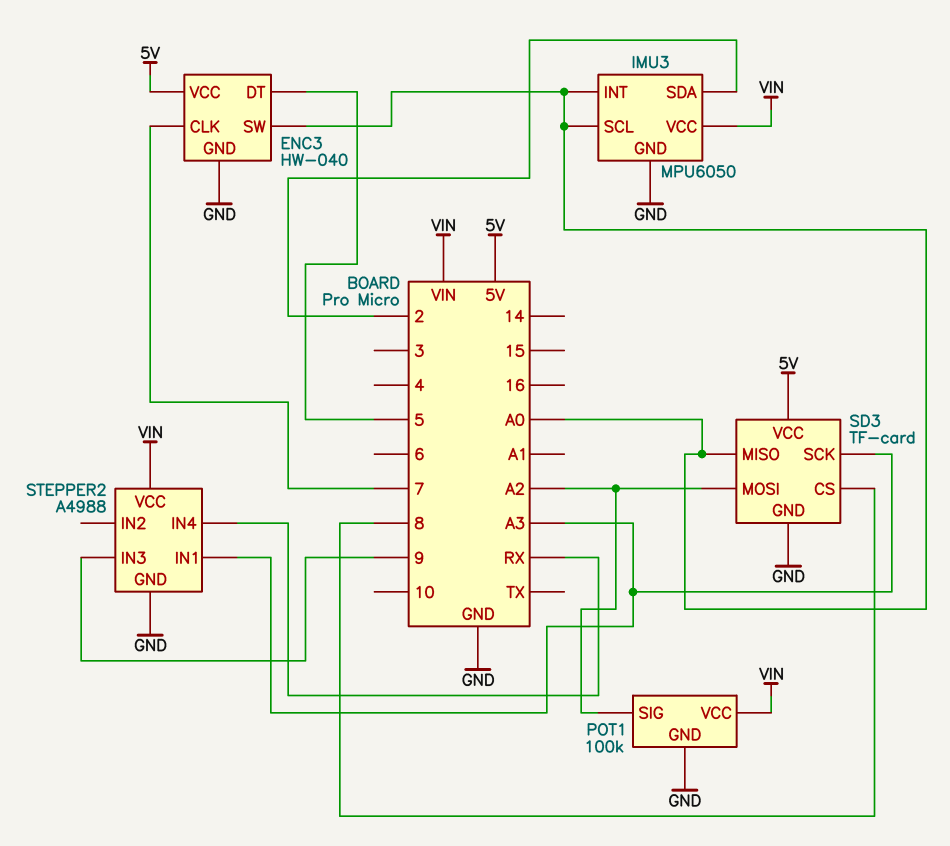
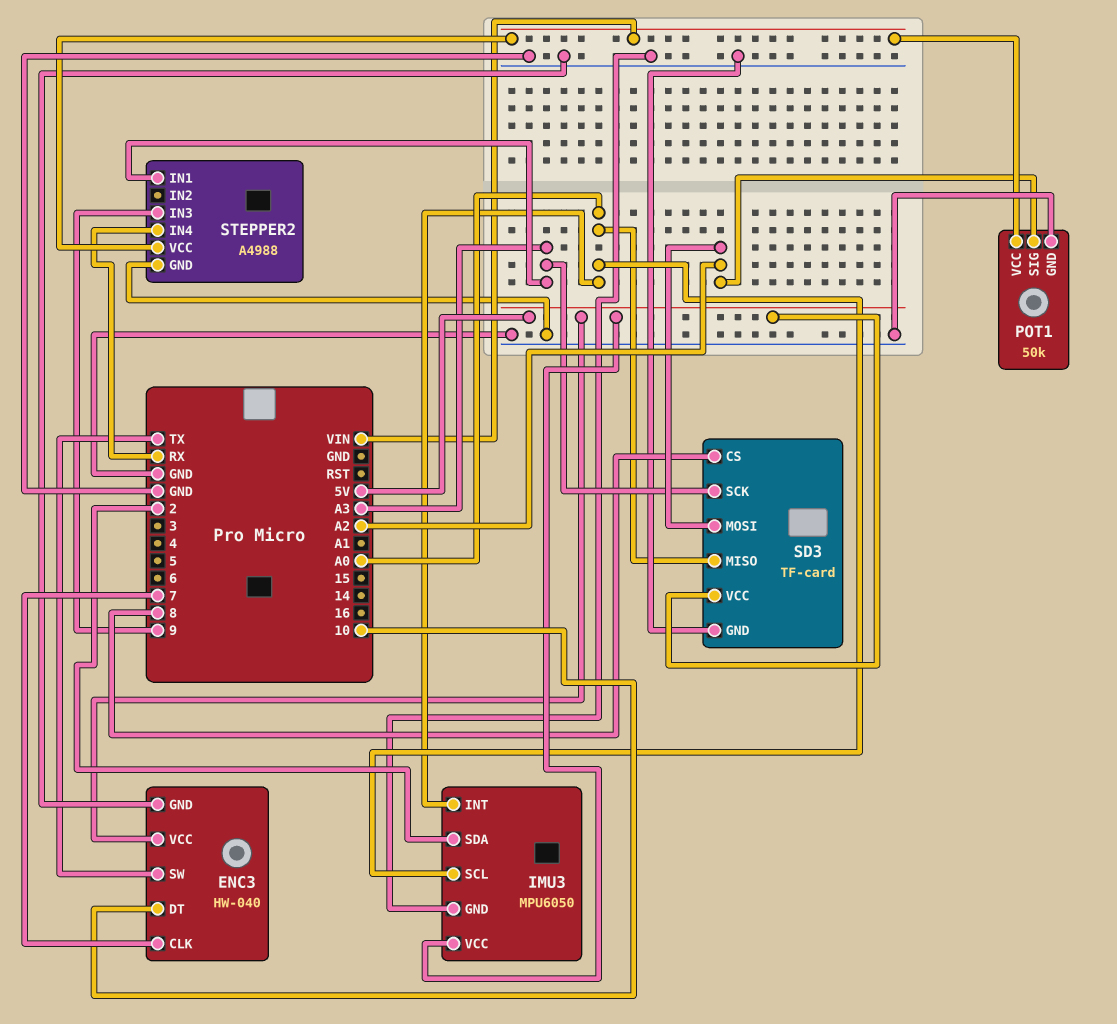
ENC3 pin DT: 5 -> 10
ENC3 pin SW: A0 -> TX
IMU3 pin VCC: VIN -> 5V
POT1: 100k -> 50k

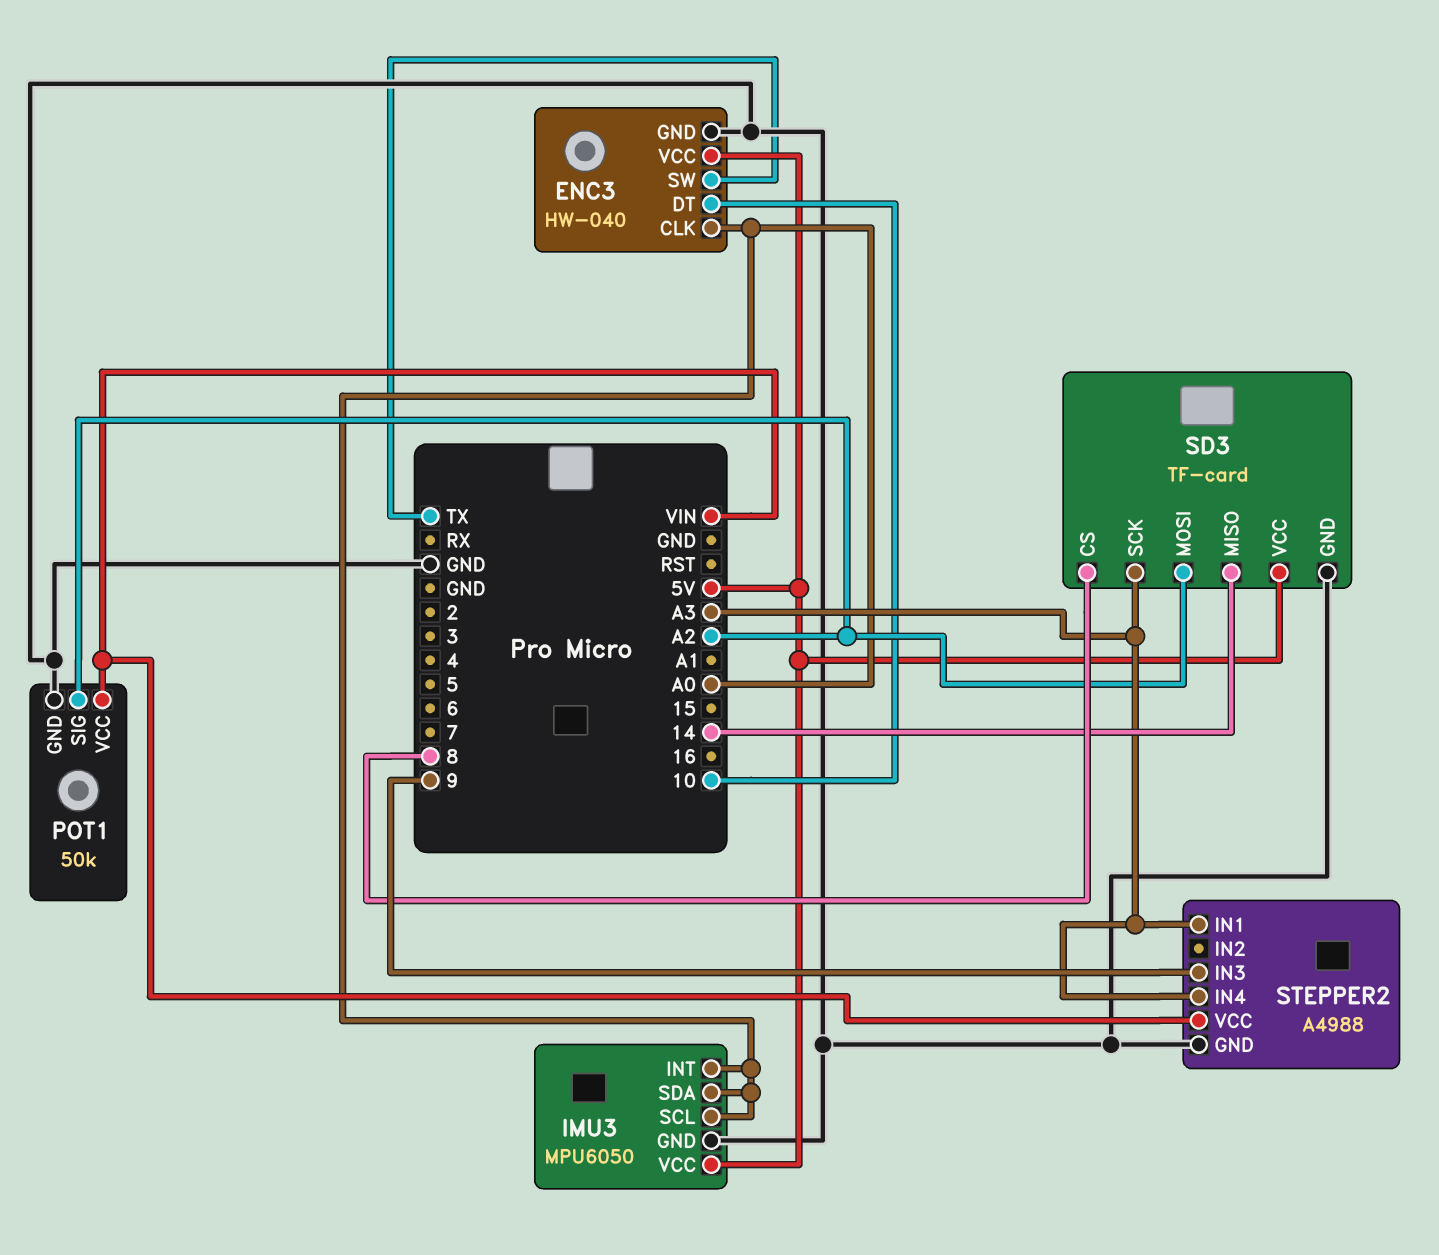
ENC3 pin CLK: 7 -> A0
IMU3 pin SDA: 2 -> A0
SD3 pin MISO: A0 -> 14
STEPPER2 pin IN4: RX -> A3

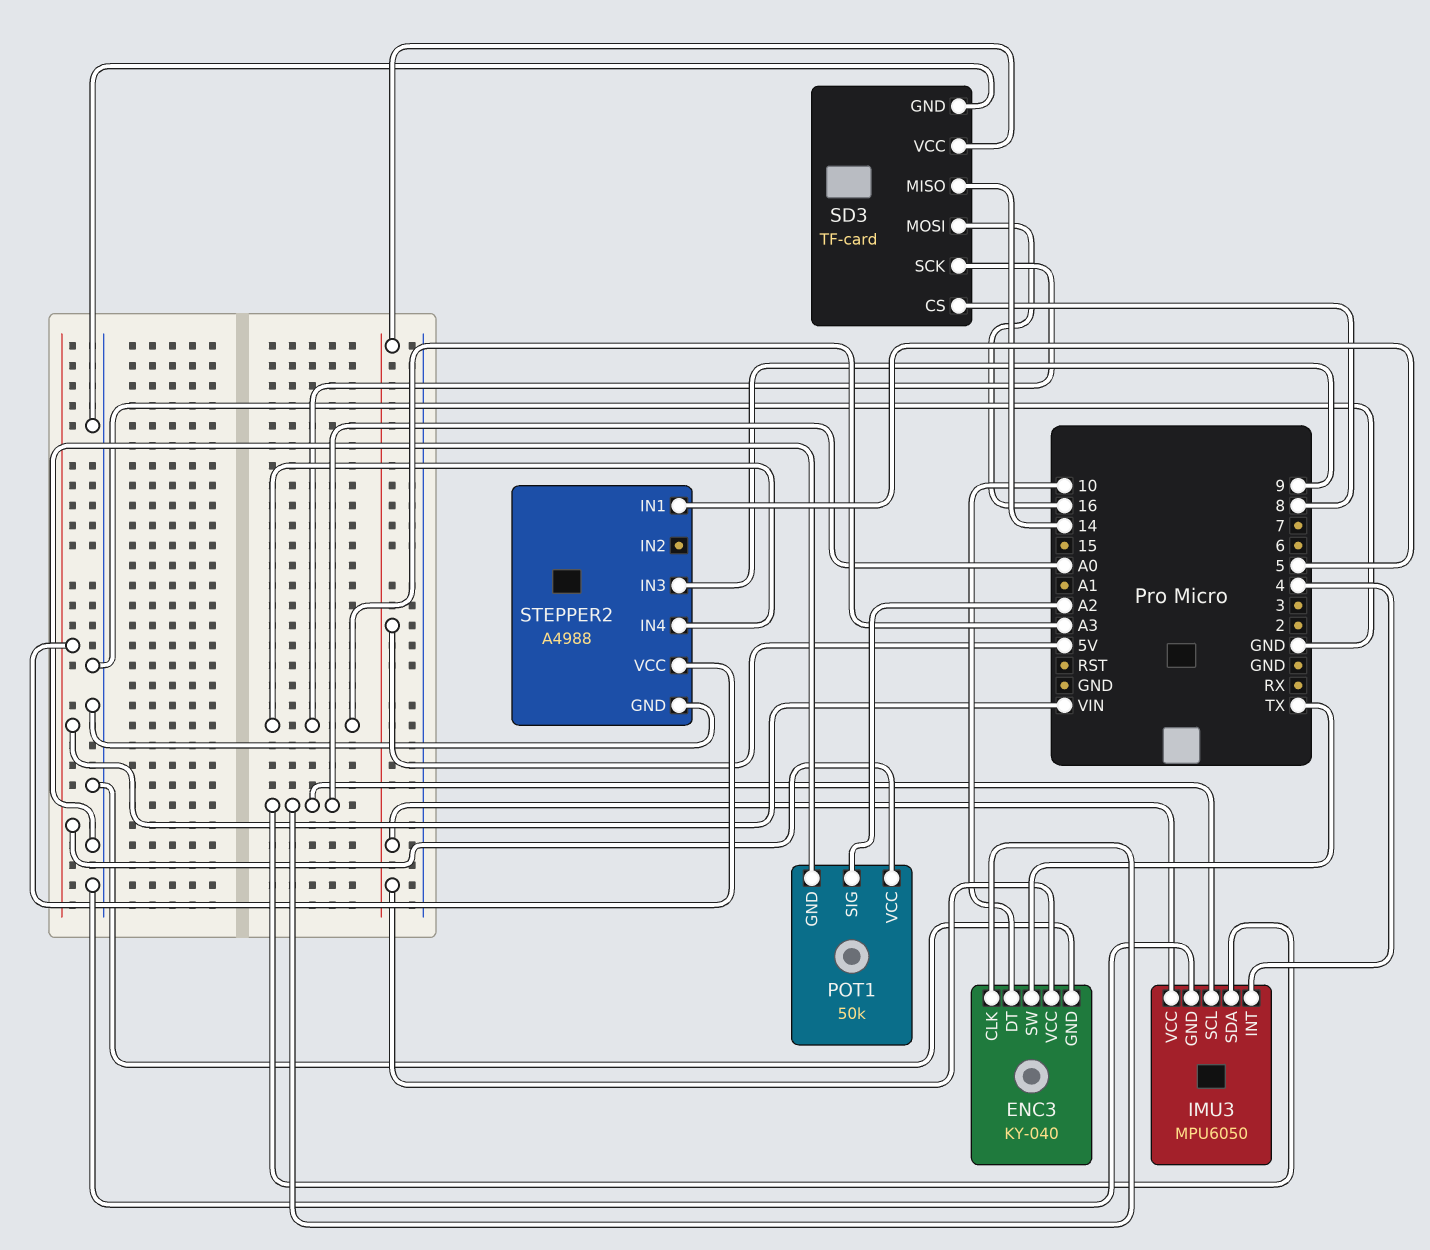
ENC3: HW-040 -> KY-040
IMU3 pin INT: A0 -> 4
SD3 pin MOSI: A2 -> 16
STEPPER2 pin IN1: A3 -> 5

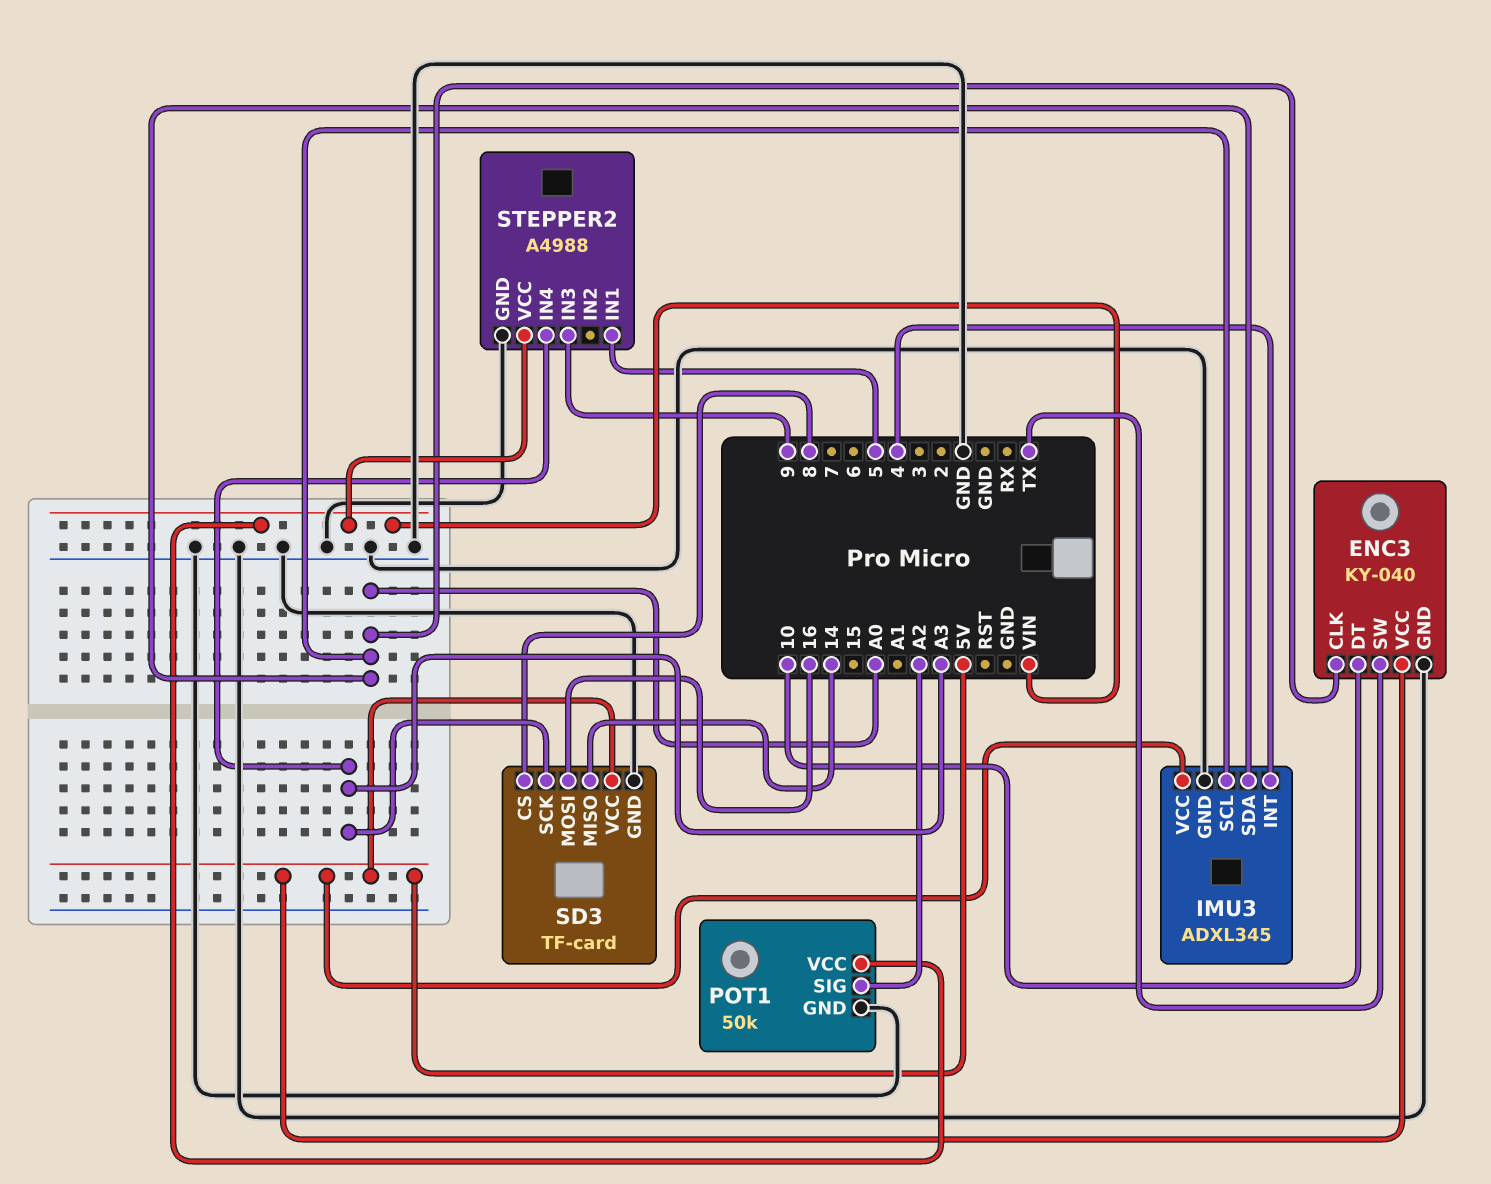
IMU3: MPU6050 -> ADXL345

